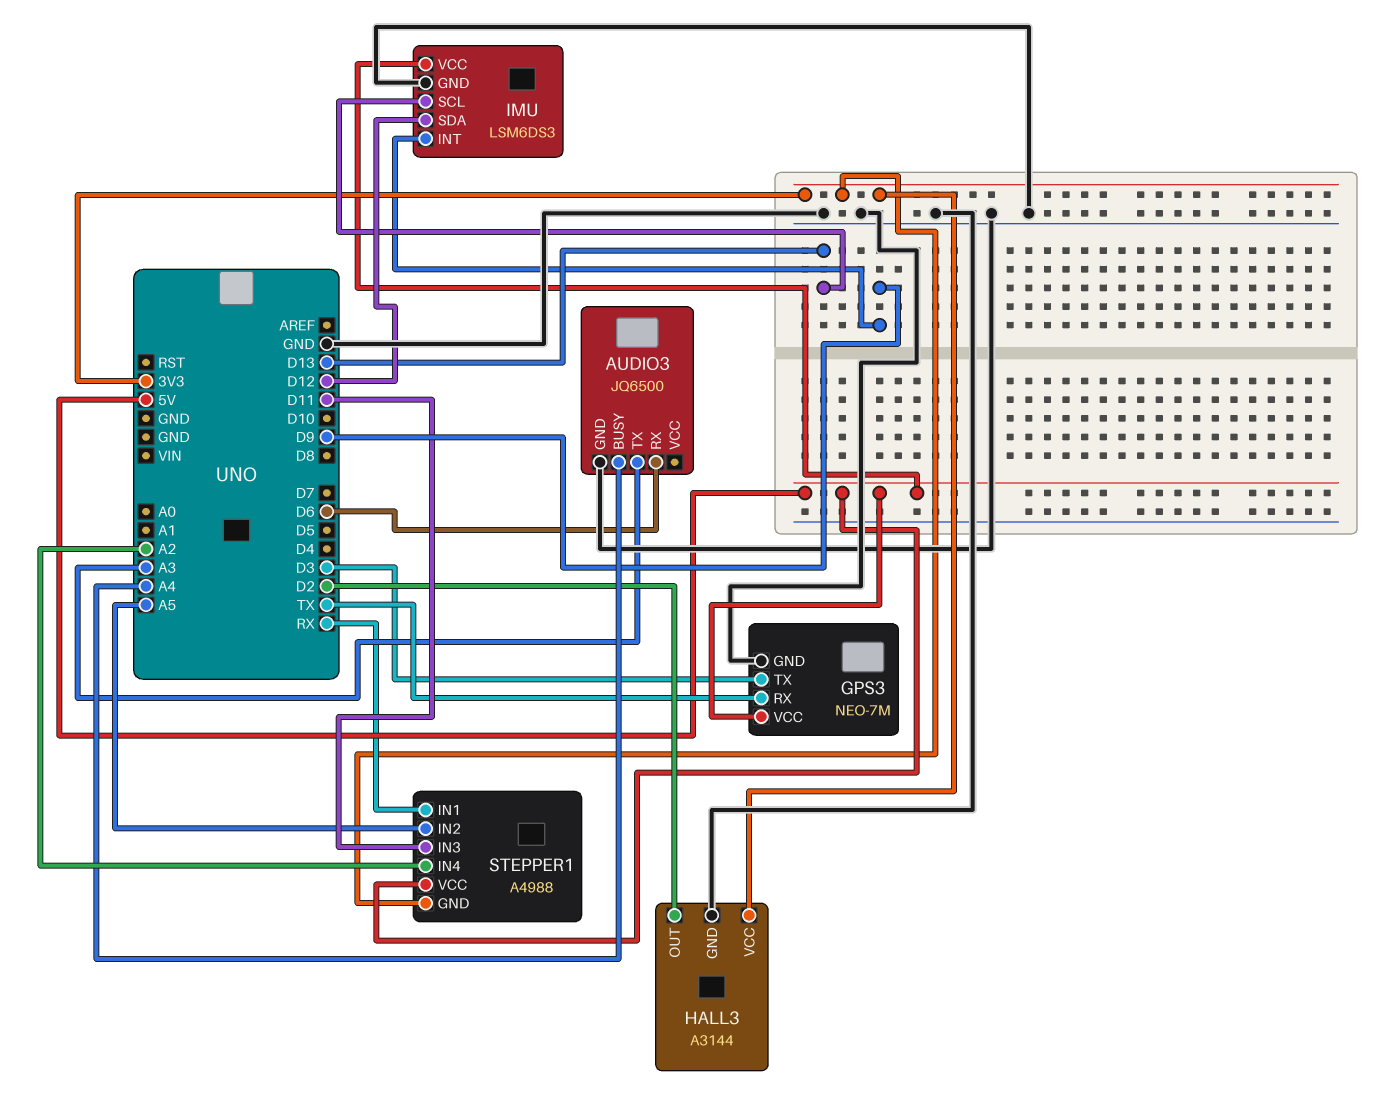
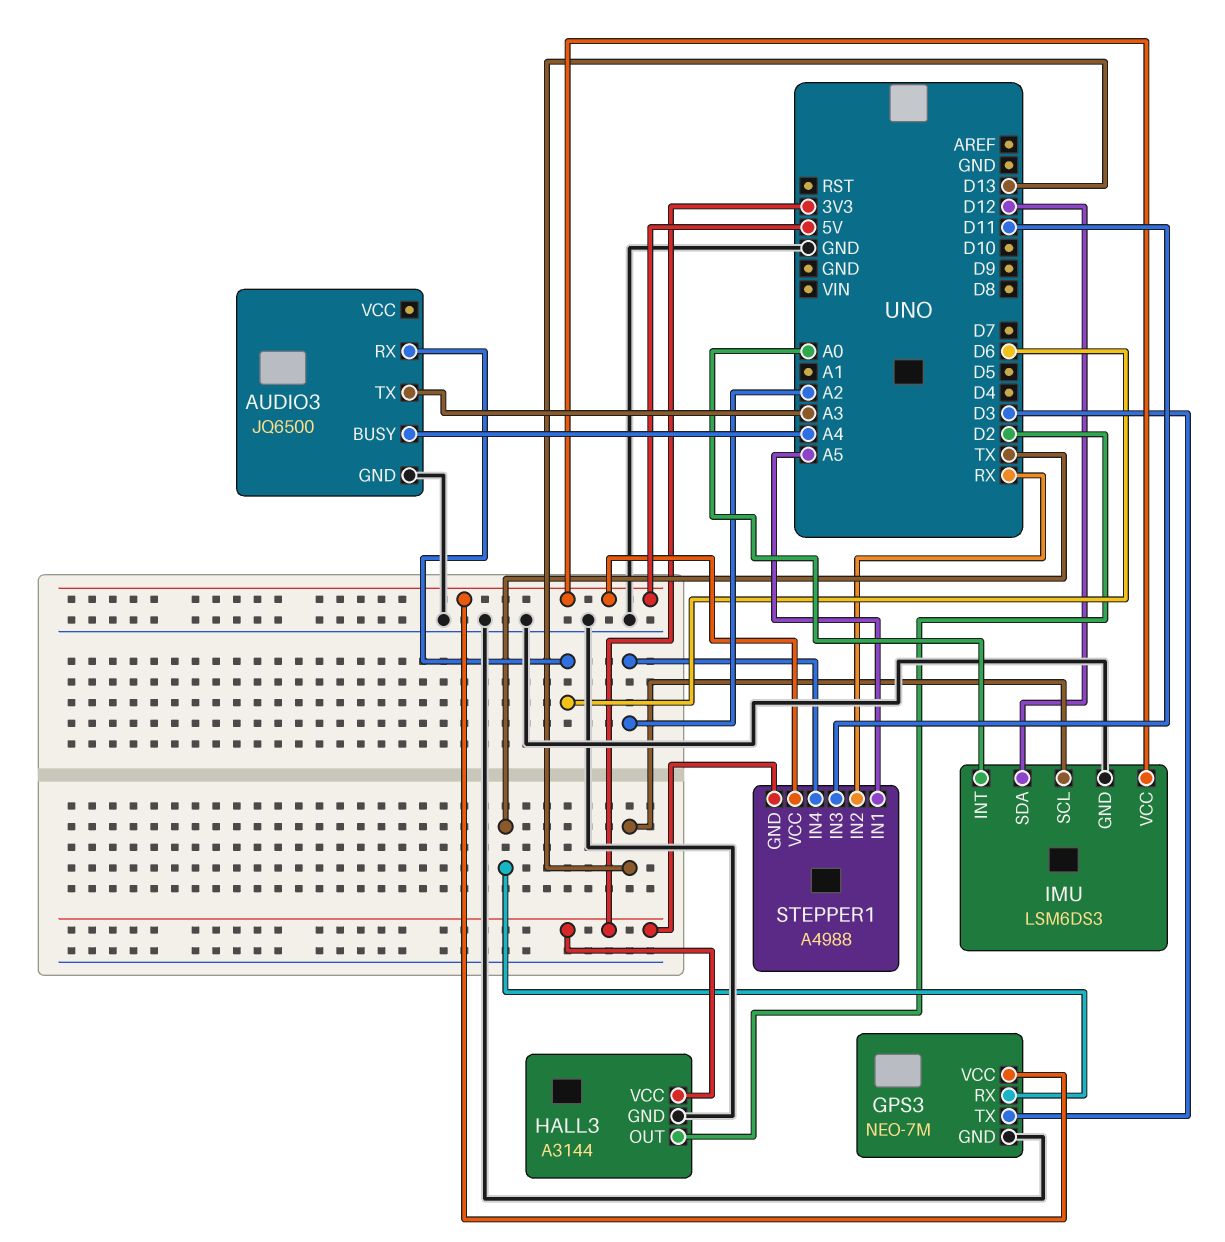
IMU pin INT: D9 -> A0
STEPPER1 pin IN1: RX -> A5
STEPPER1 pin IN2: A5 -> RX

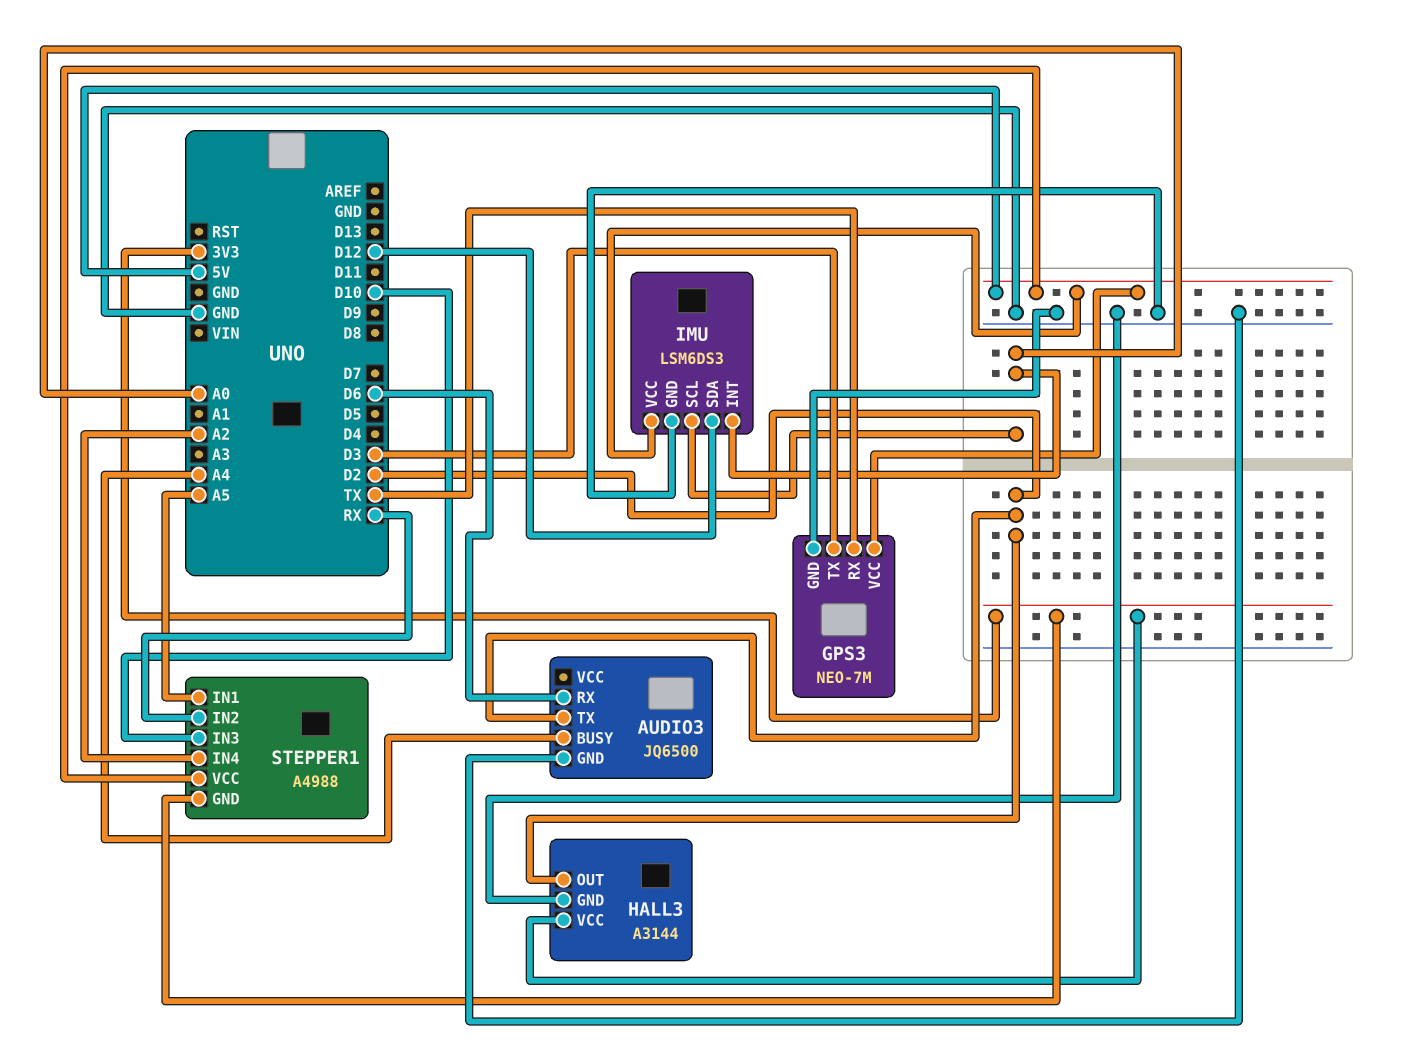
AUDIO3 pin TX: A3 -> D2
IMU pin SCL: D13 -> A0
STEPPER1 pin IN3: D11 -> D10

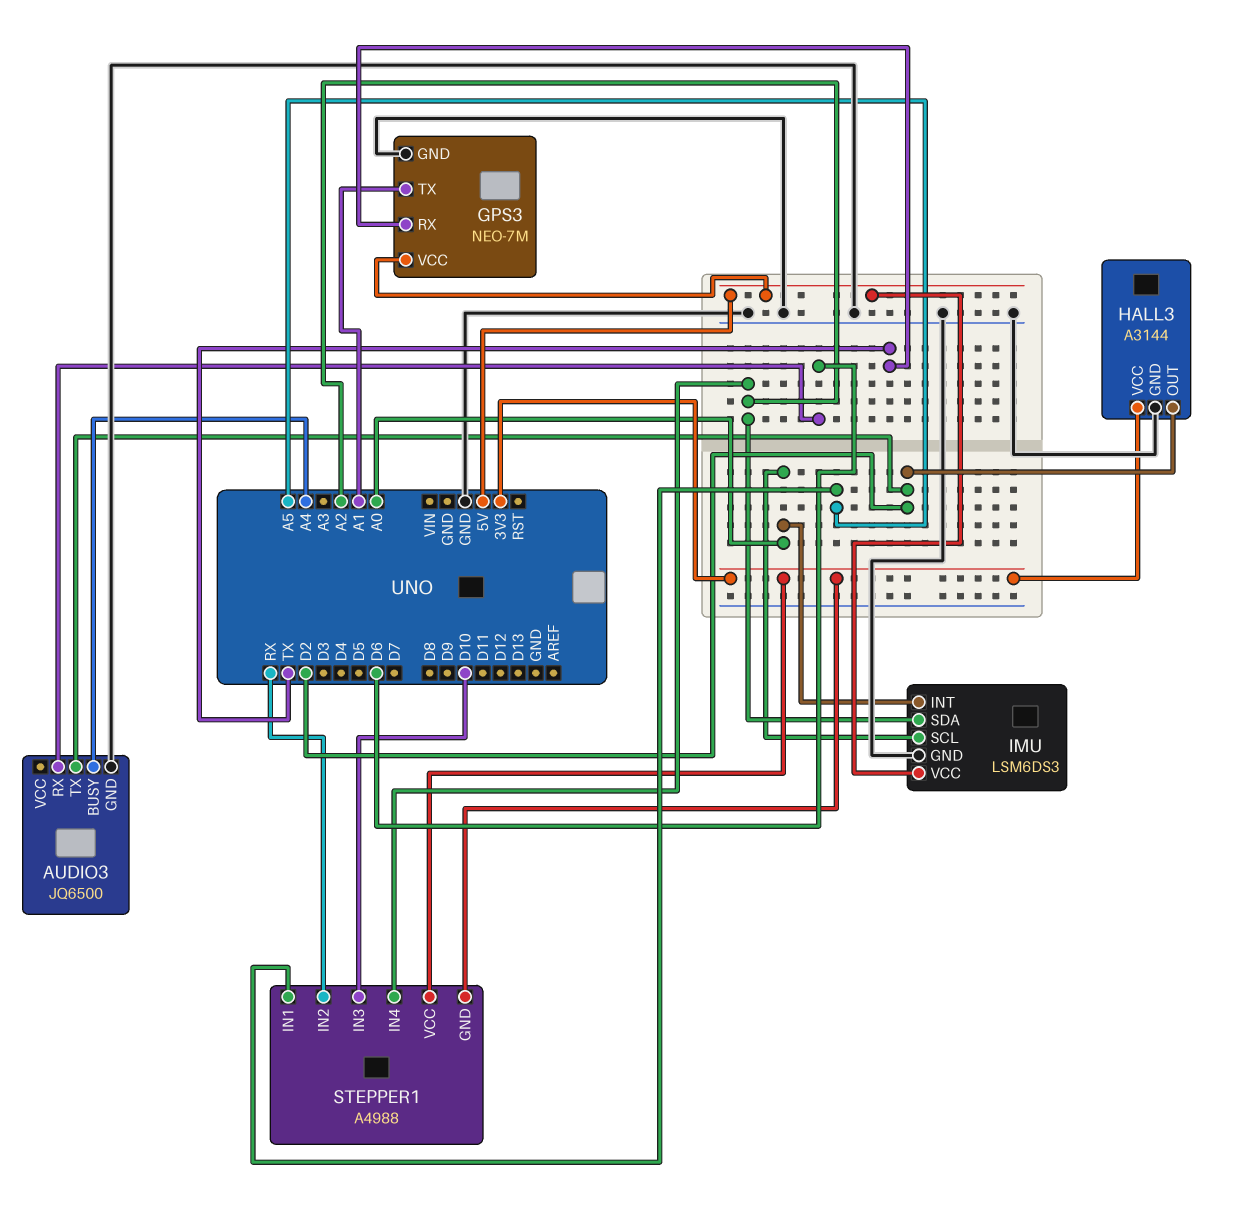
GPS3 pin TX: D3 -> A1
IMU pin SDA: D12 -> A2
STEPPER1 pin VCC: 5V -> 3V3

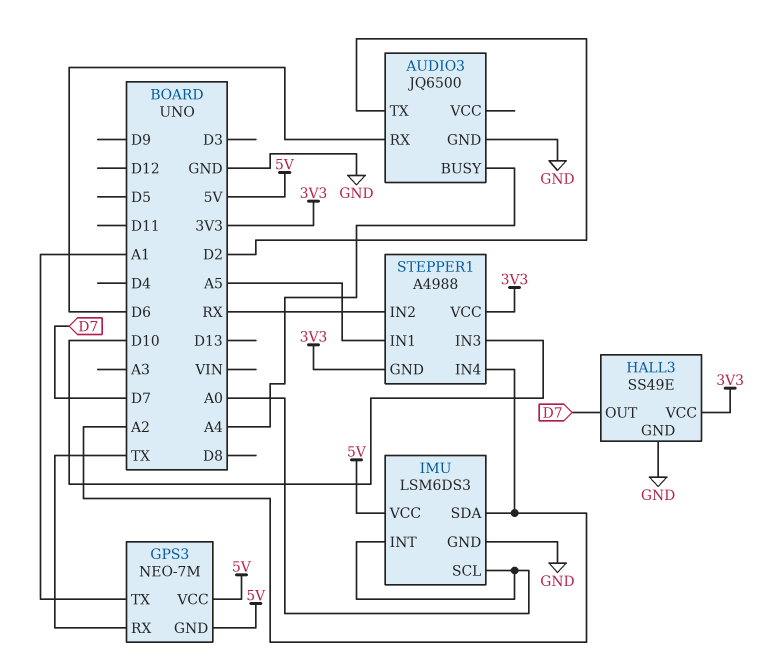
GPS3 pin GND: GND -> 5V
HALL3: A3144 -> SS49E
HALL3 pin OUT: D2 -> D7

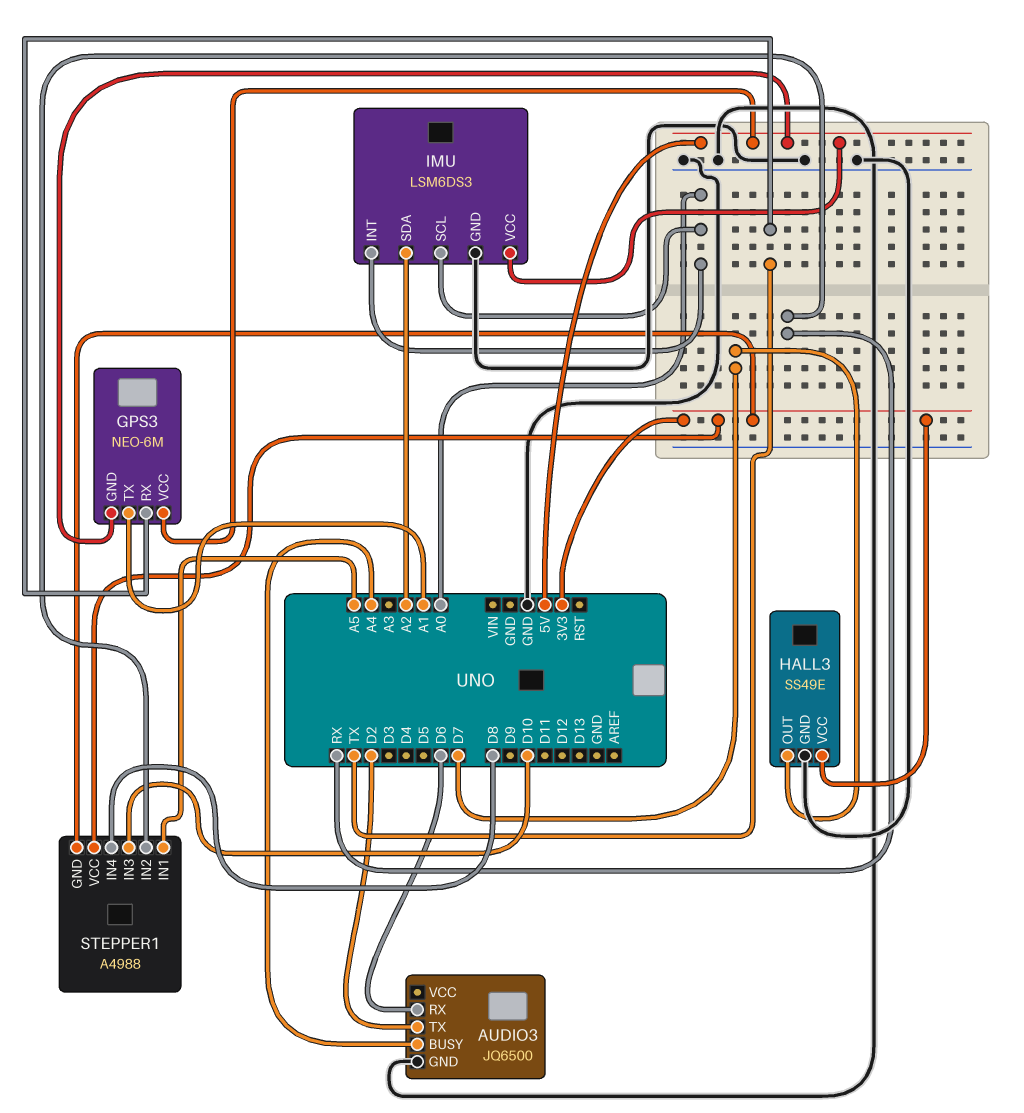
GPS3: NEO-7M -> NEO-6M
STEPPER1 pin IN4: A2 -> D8

